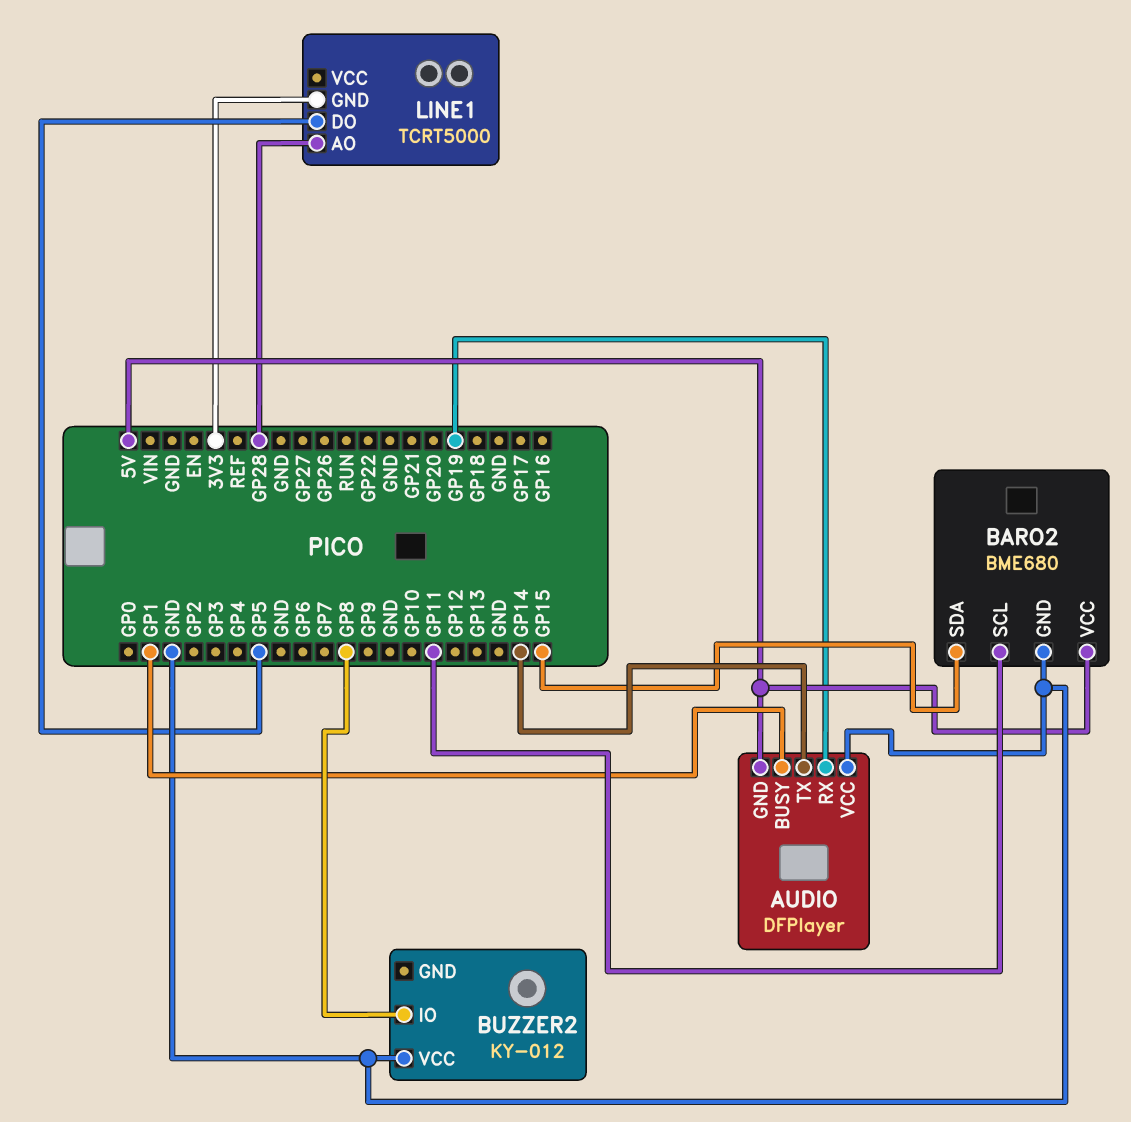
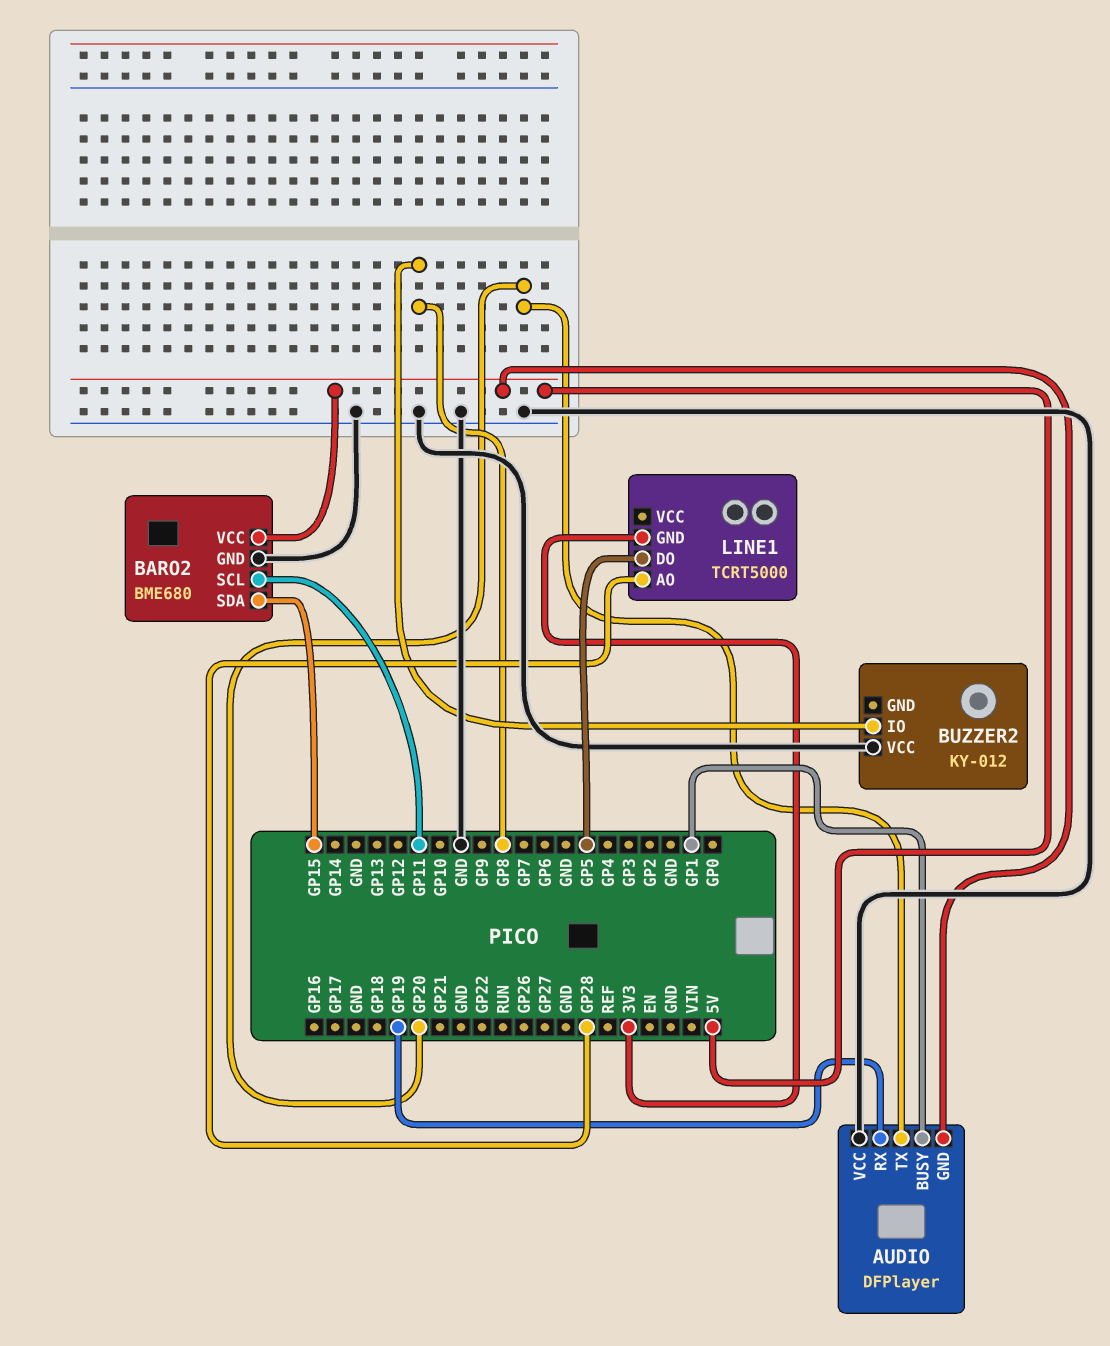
AUDIO pin TX: GP14 -> GP20

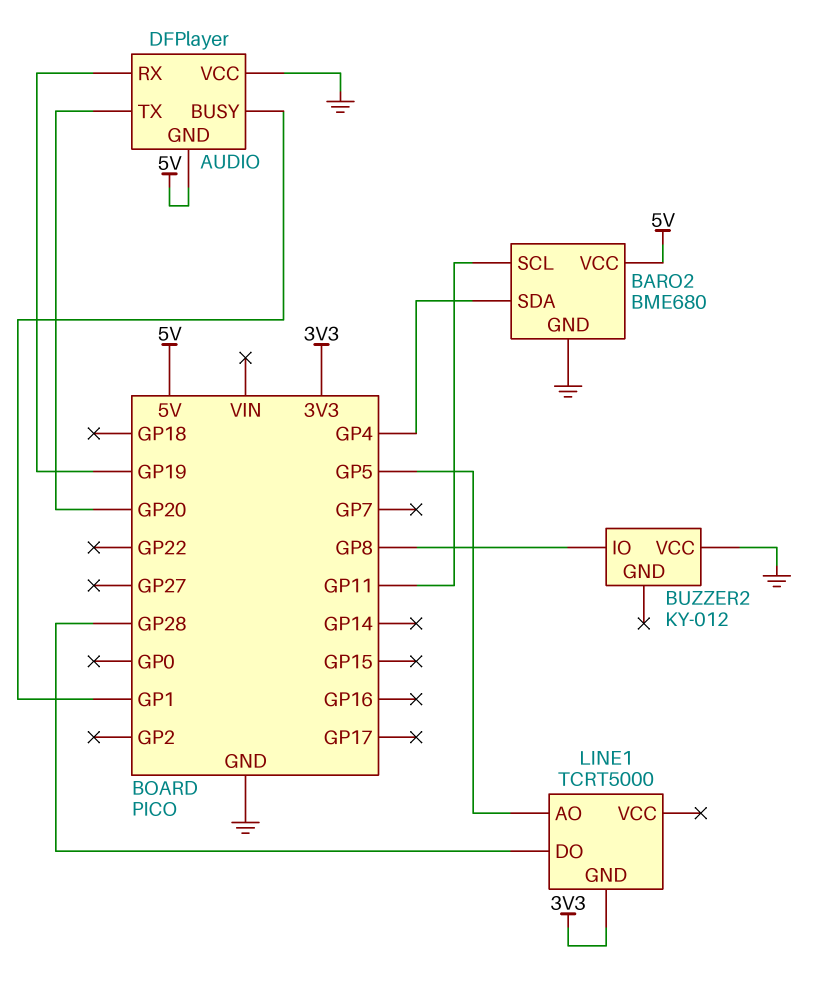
BARO2 pin SDA: GP15 -> GP4
LINE1 pin AO: GP28 -> GP5
LINE1 pin DO: GP5 -> GP28

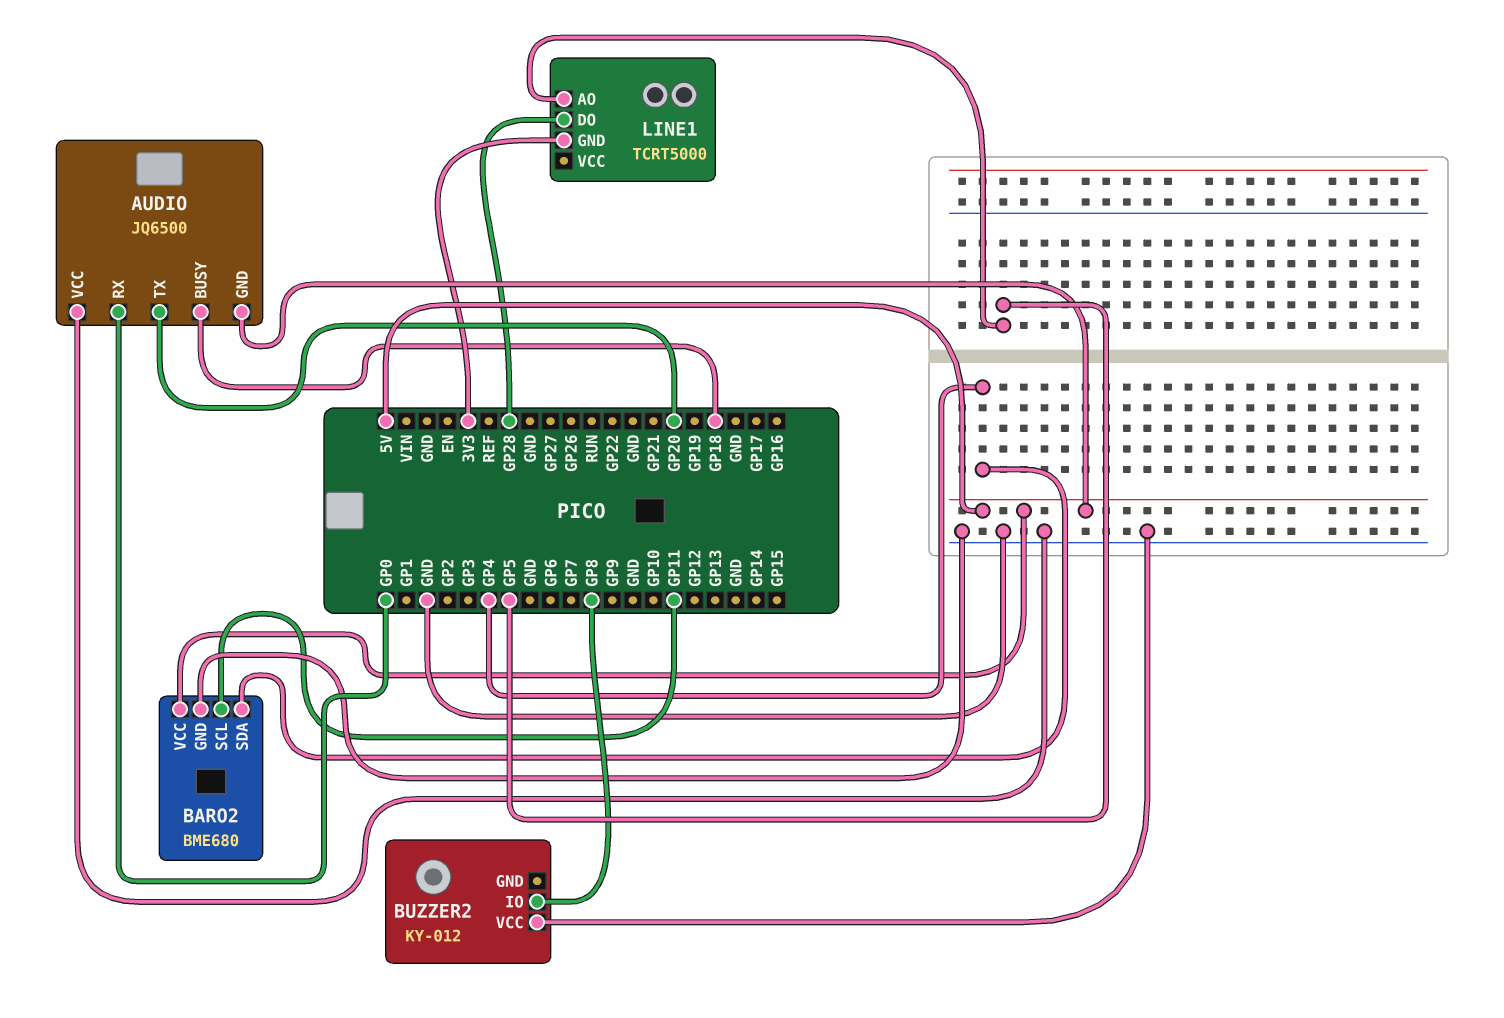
AUDIO: DFPlayer -> JQ6500
AUDIO pin BUSY: GP1 -> GP18
AUDIO pin RX: GP19 -> GP0

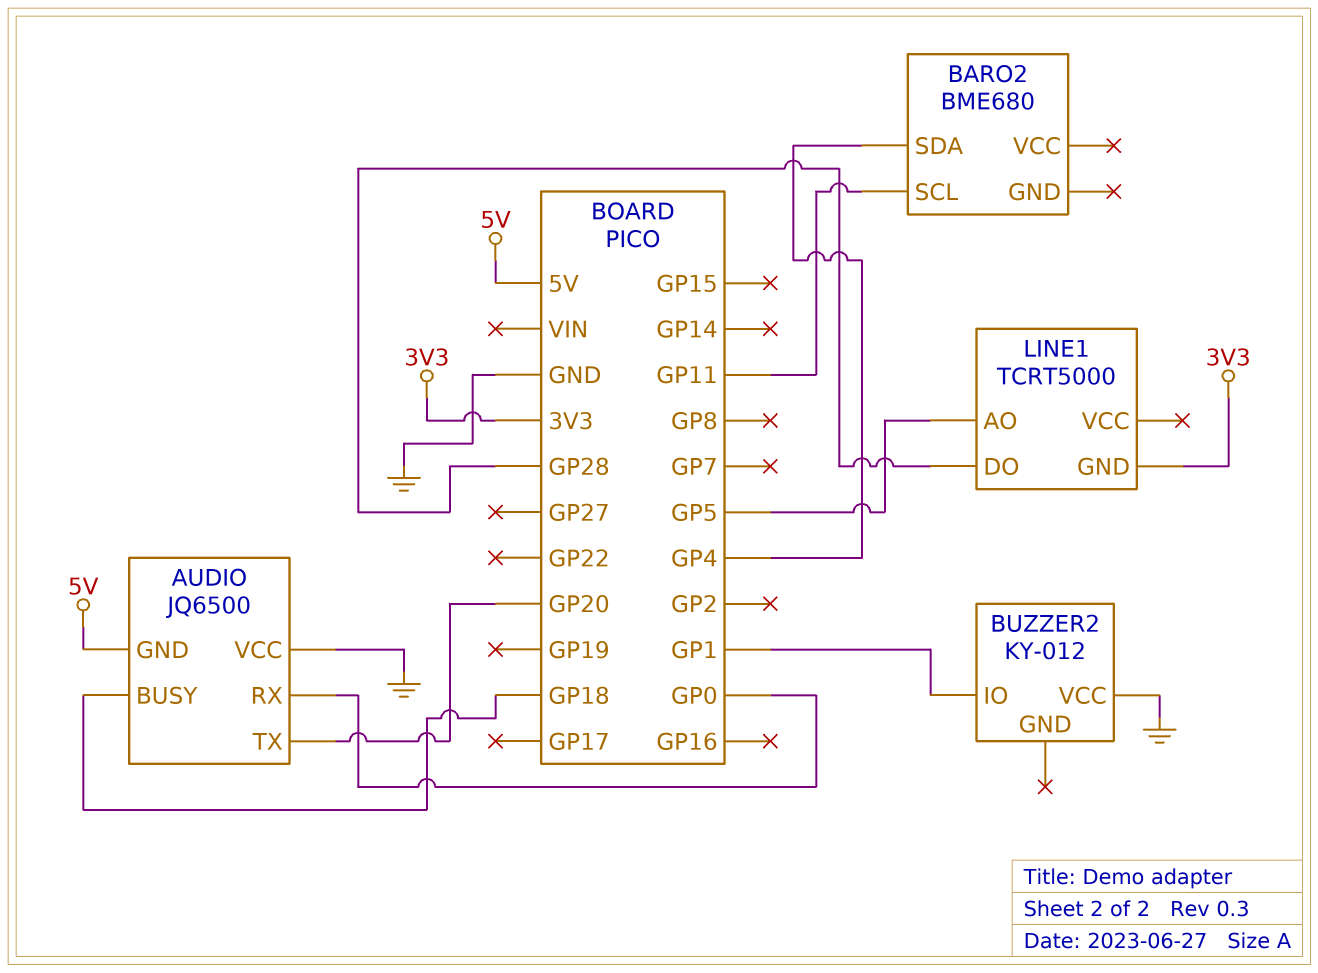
BARO2 pin GND: GND -> none
BARO2 pin VCC: 5V -> none
BUZZER2 pin IO: GP8 -> GP1

